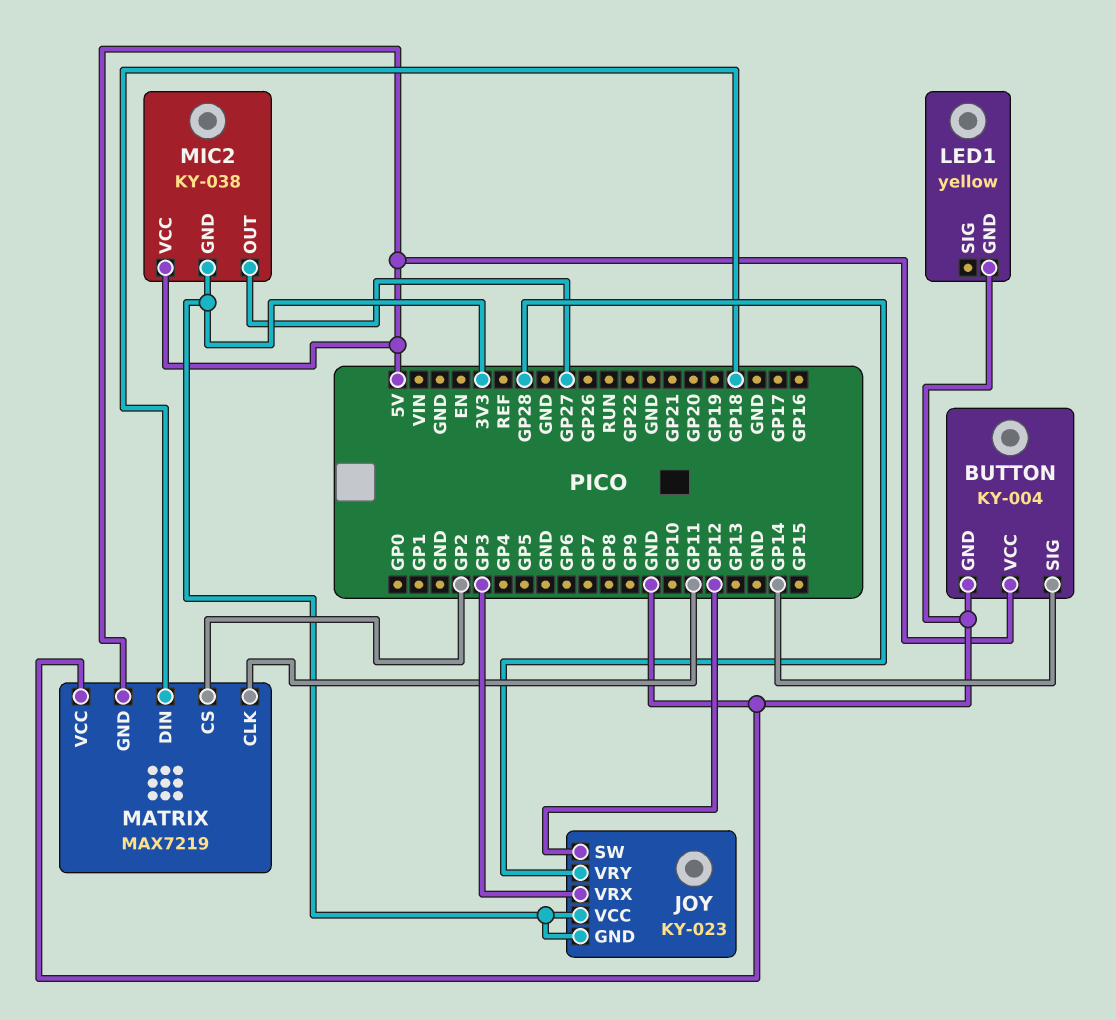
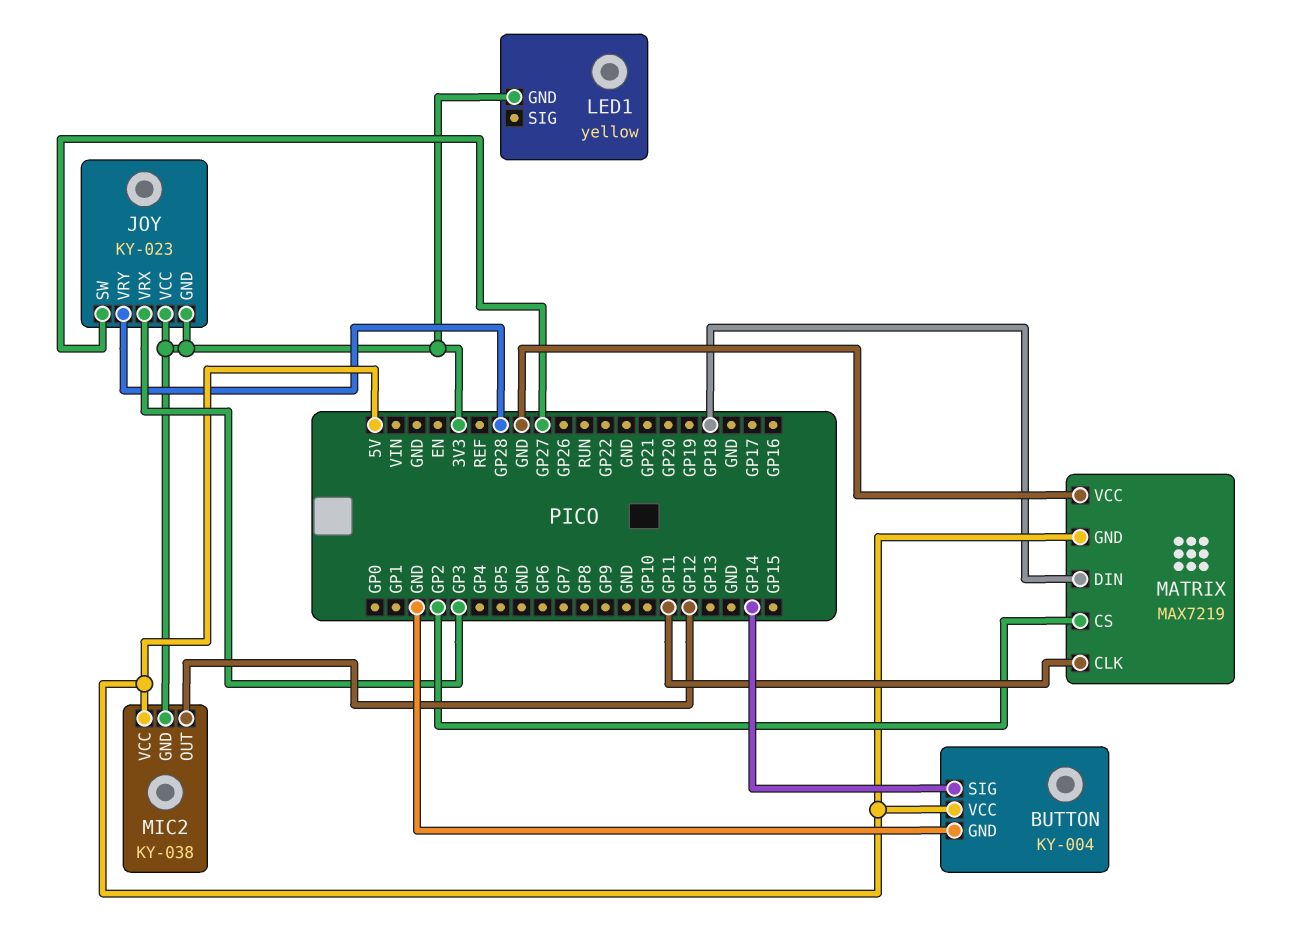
JOY pin SW: GP12 -> GP27
LED1 pin GND: GND -> 3V3
MIC2 pin OUT: GP27 -> GP12

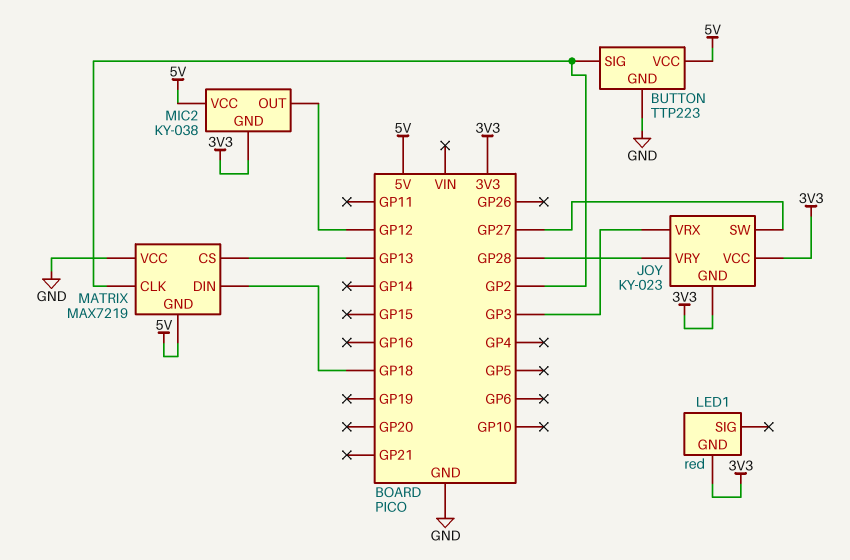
BUTTON: KY-004 -> TTP223
BUTTON pin SIG: GP14 -> GP2
LED1: yellow -> red
MATRIX pin CLK: GP11 -> GP2
MATRIX pin CS: GP2 -> GP13

